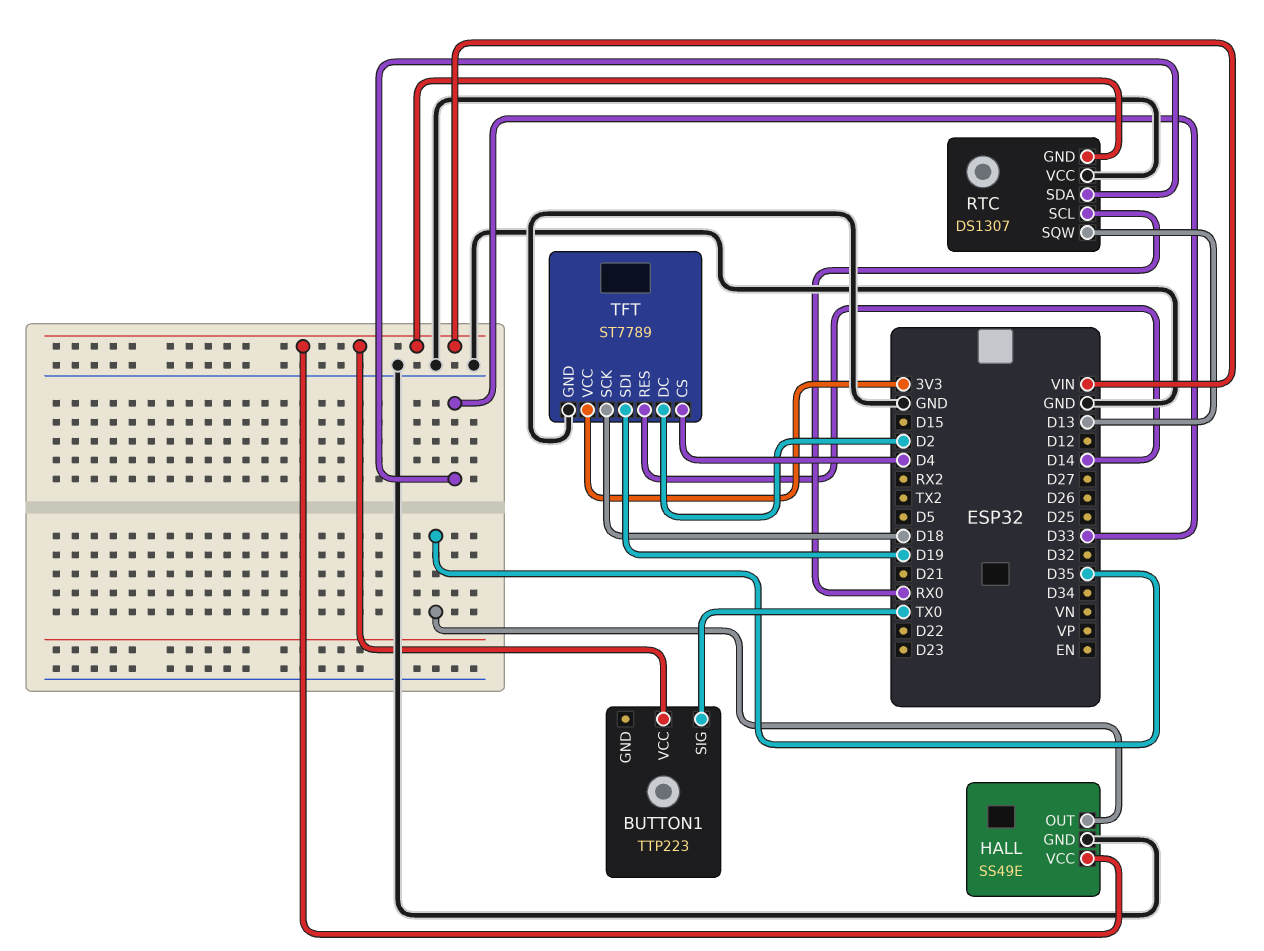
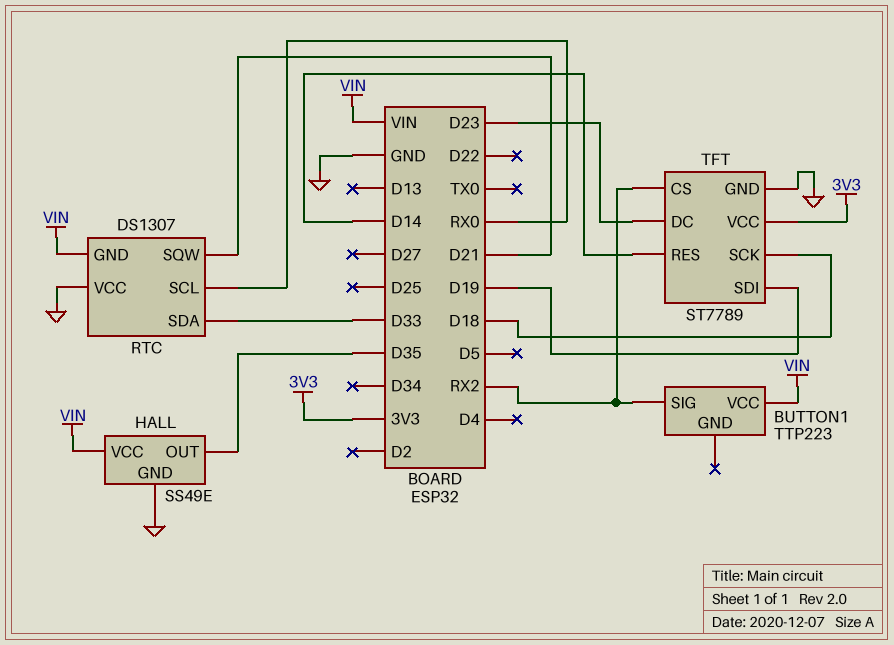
BUTTON1 pin SIG: TX0 -> RX2
RTC pin SQW: D13 -> D21
TFT pin CS: D4 -> RX2
TFT pin DC: D2 -> D23

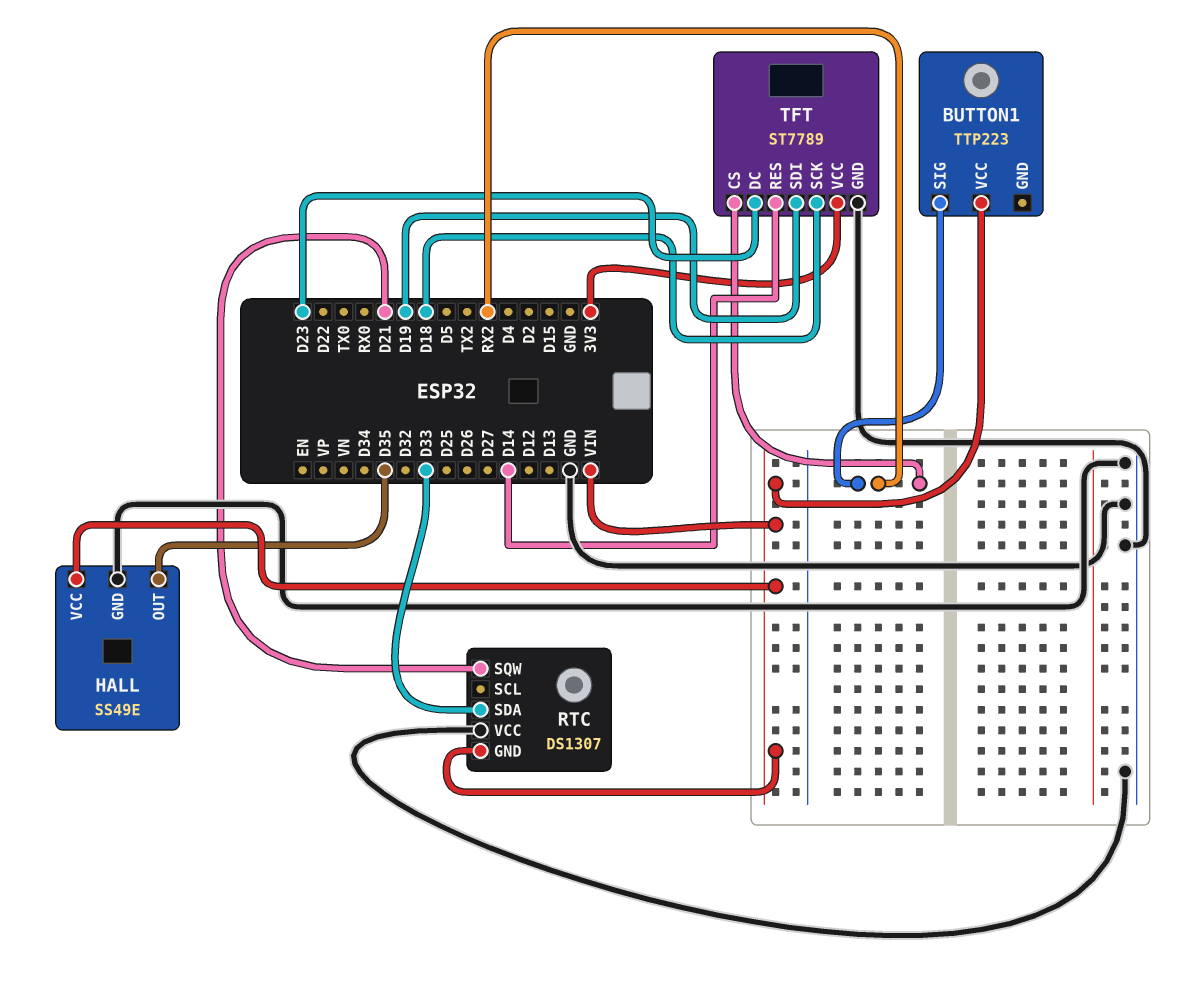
RTC pin SCL: RX0 -> none

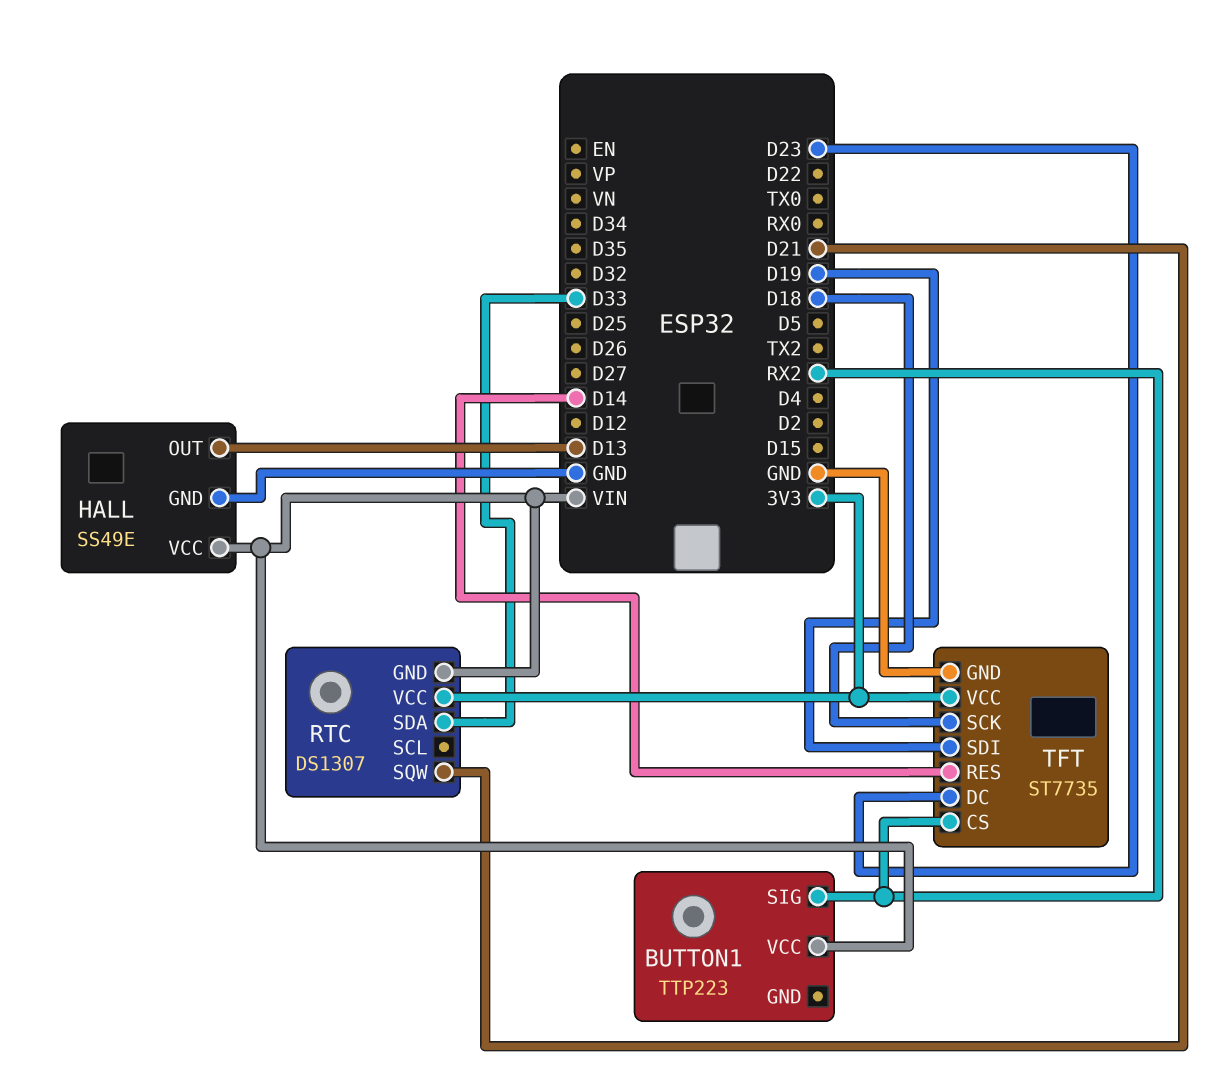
HALL pin OUT: D35 -> D13
RTC pin VCC: GND -> 3V3
TFT: ST7789 -> ST7735

